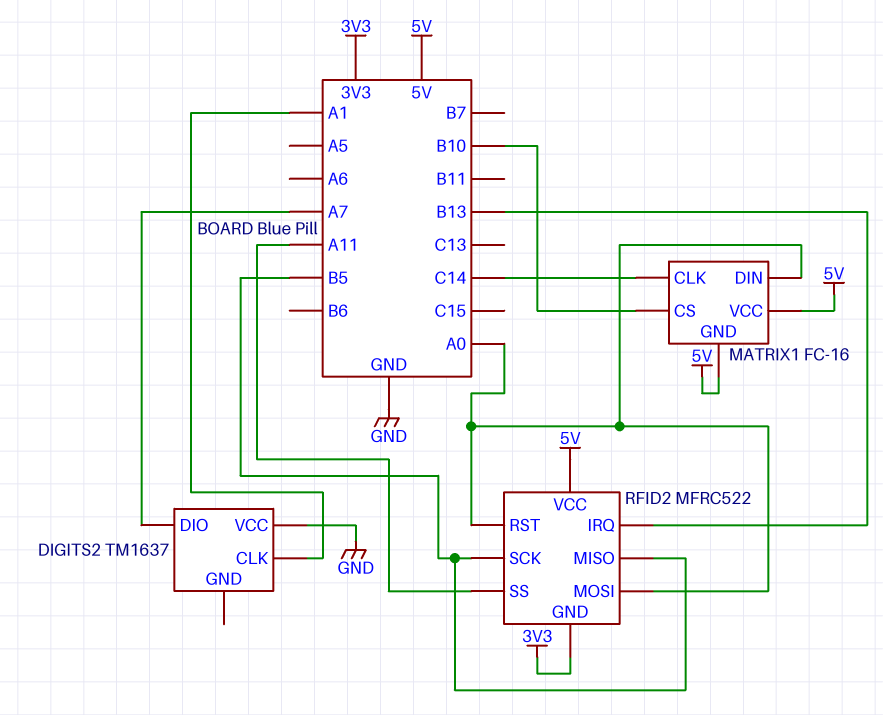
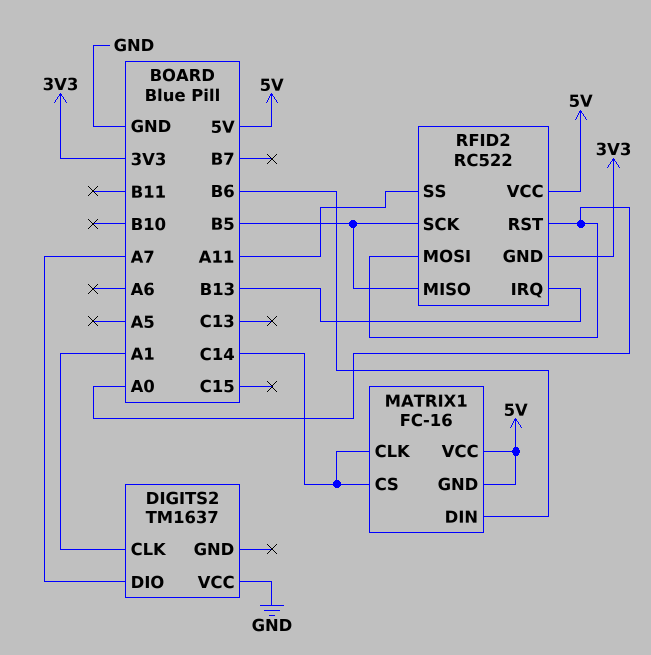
MATRIX1 pin CS: B10 -> C14
MATRIX1 pin DIN: A0 -> B6
RFID2: MFRC522 -> RC522

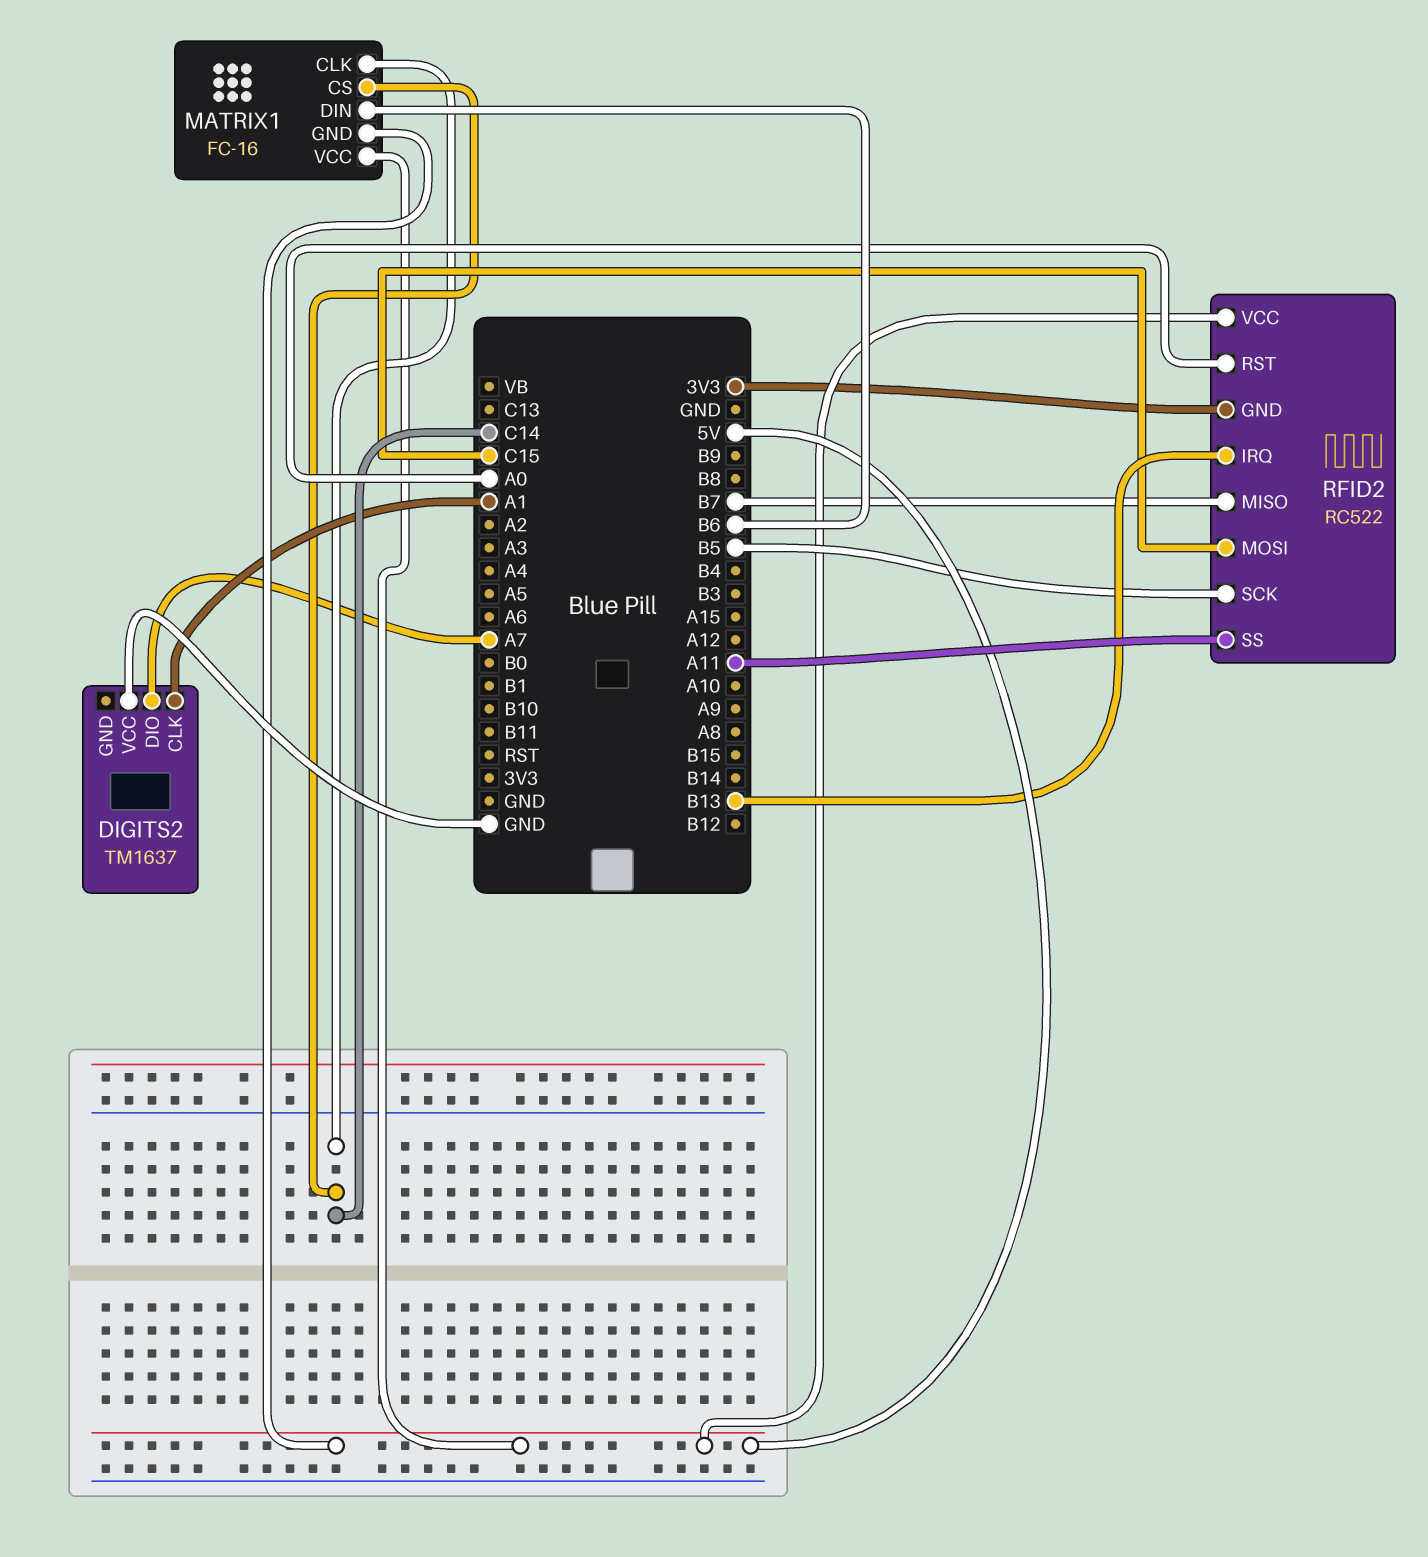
RFID2 pin MISO: B5 -> B7
RFID2 pin MOSI: A0 -> C15

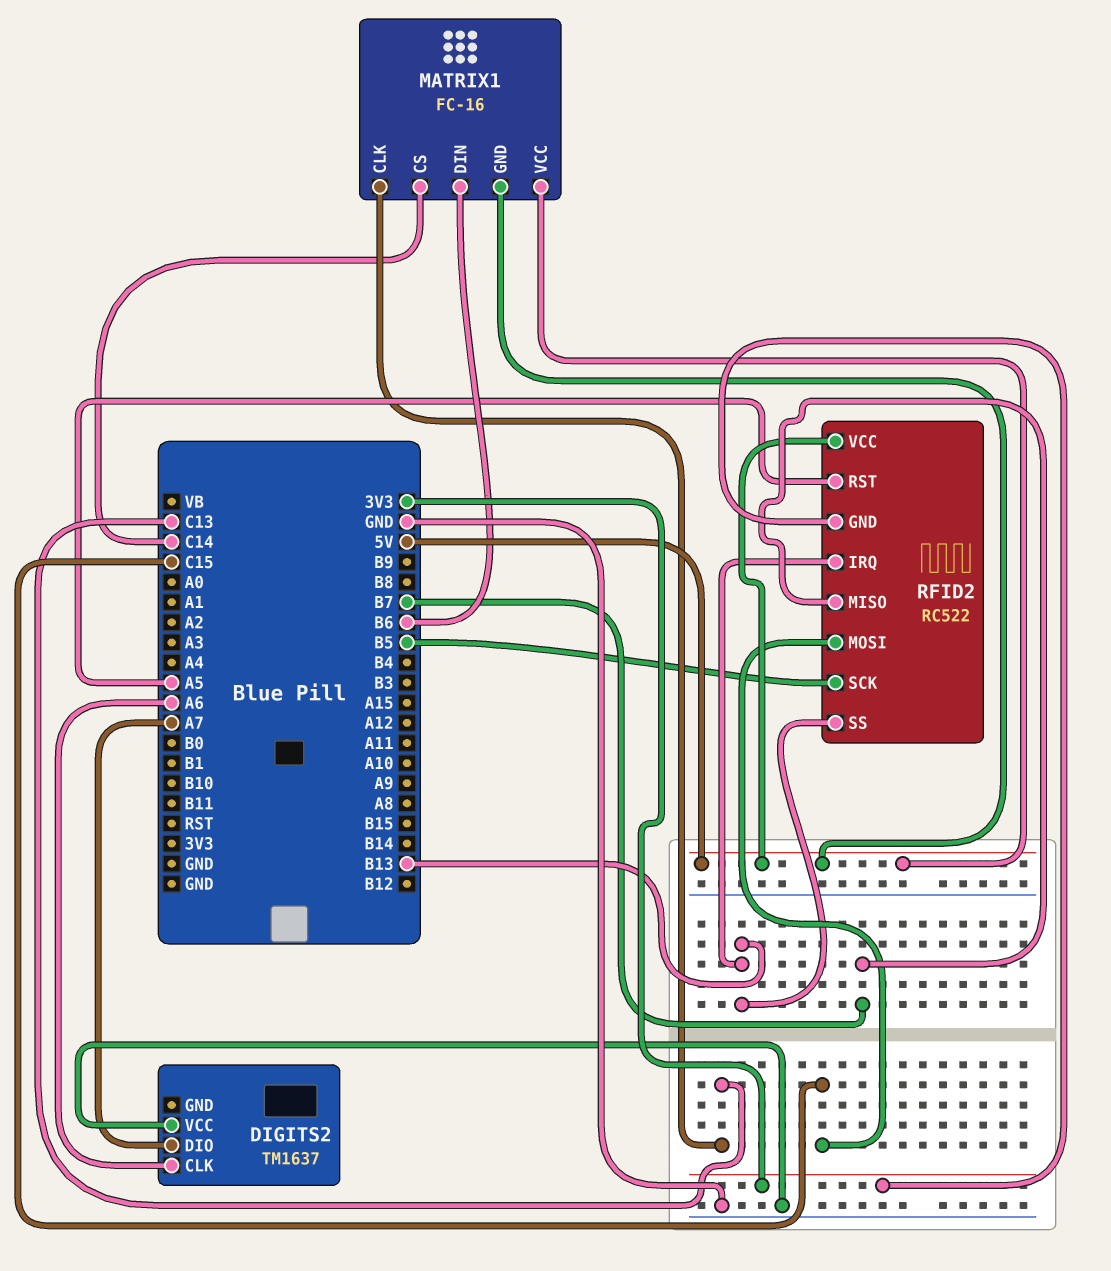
DIGITS2 pin CLK: A1 -> A6
MATRIX1 pin CLK: C14 -> C13
RFID2 pin RST: A0 -> A5
RFID2 pin SS: A11 -> B13

